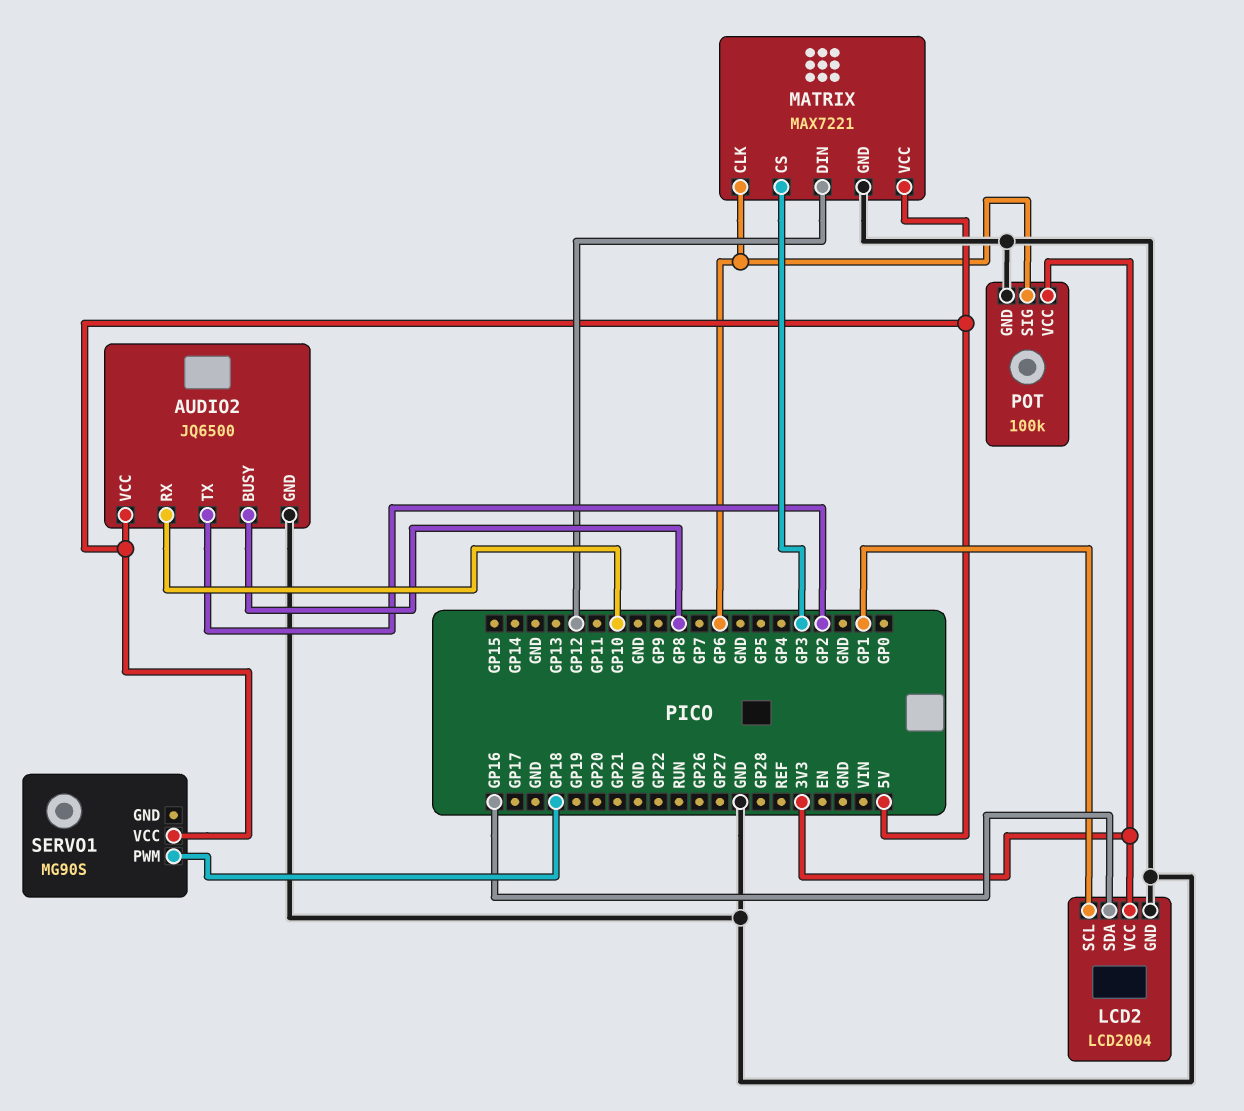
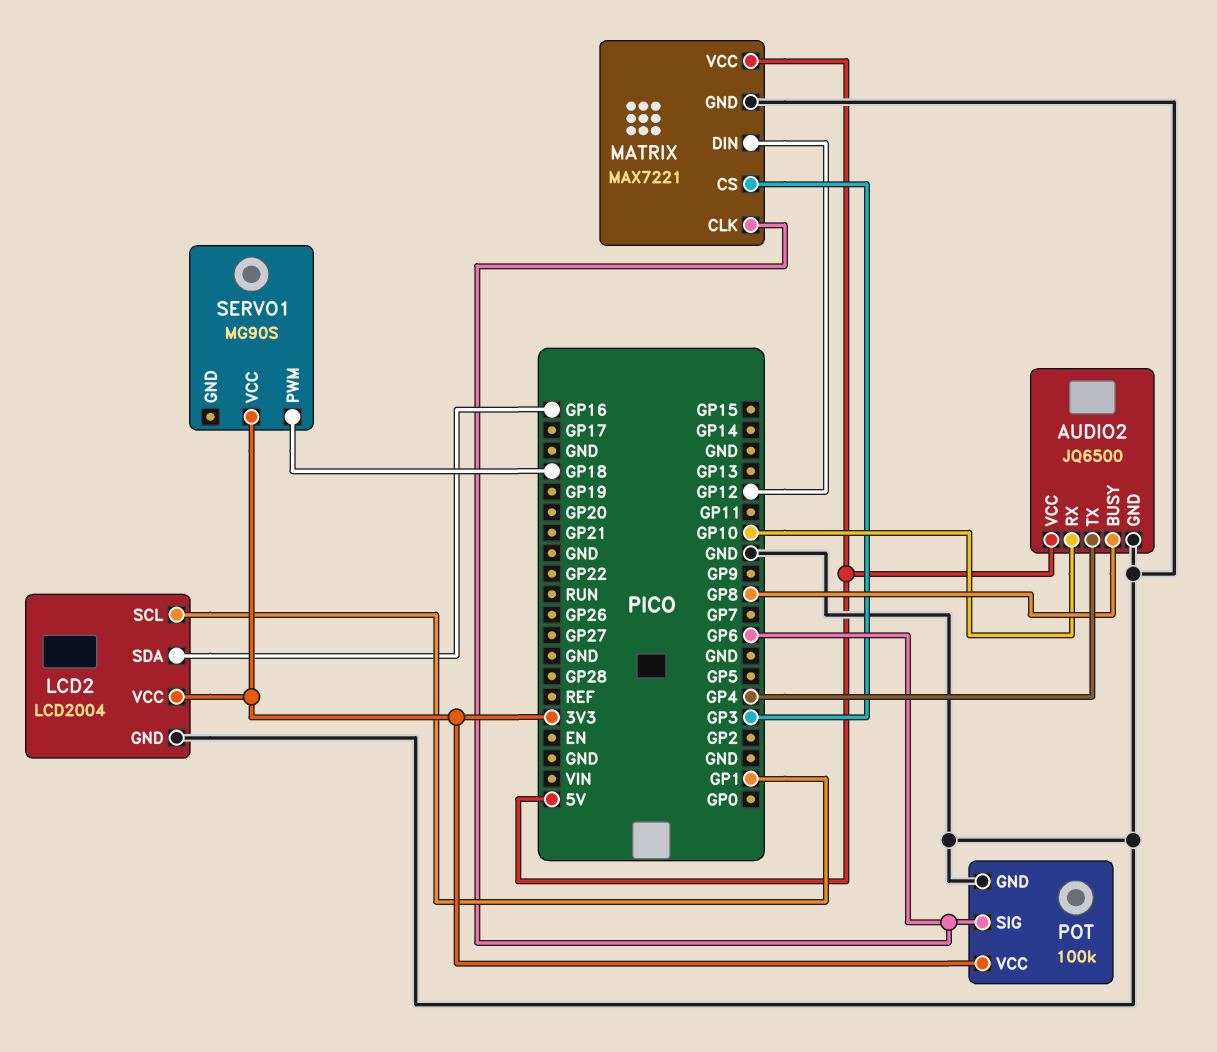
AUDIO2 pin TX: GP2 -> GP4
SERVO1 pin VCC: 5V -> 3V3

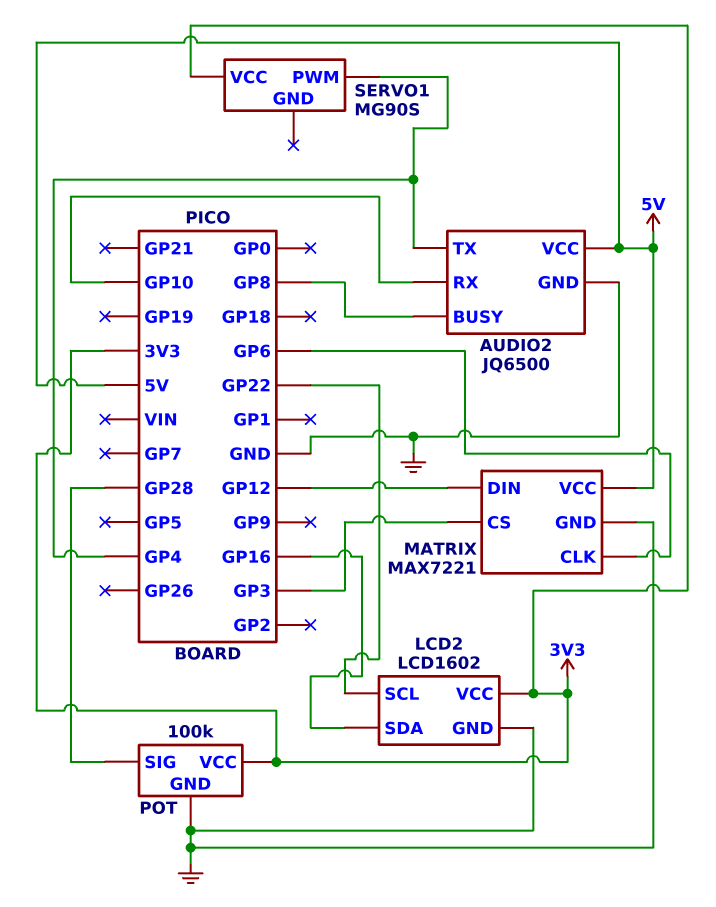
LCD2: LCD2004 -> LCD1602
LCD2 pin SCL: GP1 -> GP22
POT pin SIG: GP6 -> GP28
SERVO1 pin PWM: GP18 -> GP4

